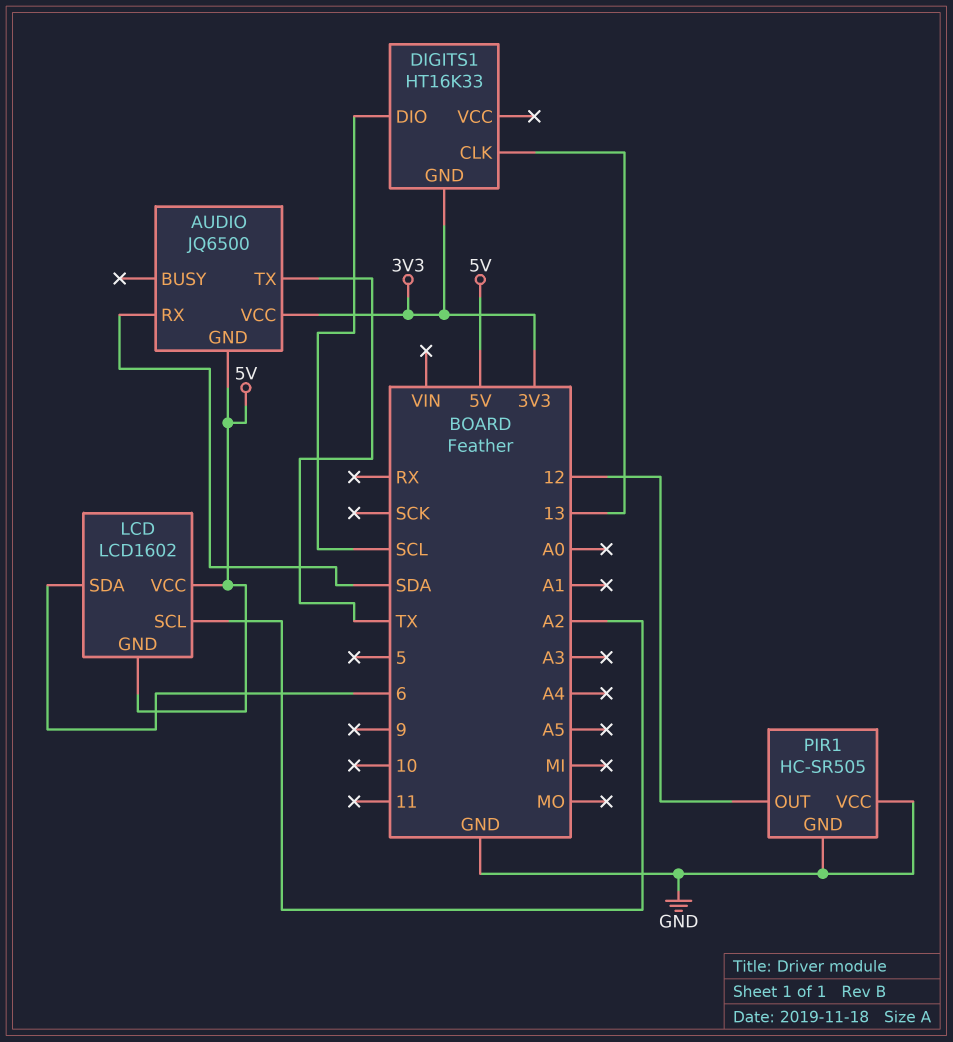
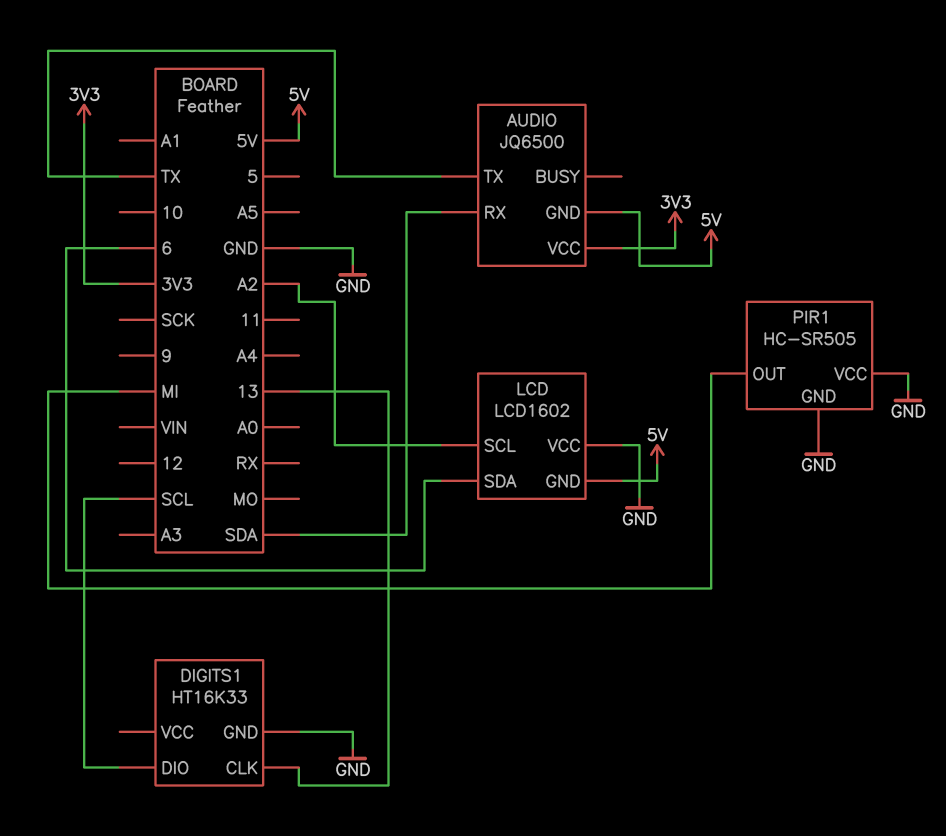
DIGITS1 pin GND: 3V3 -> GND
LCD pin VCC: 5V -> GND
PIR1 pin OUT: 12 -> MI

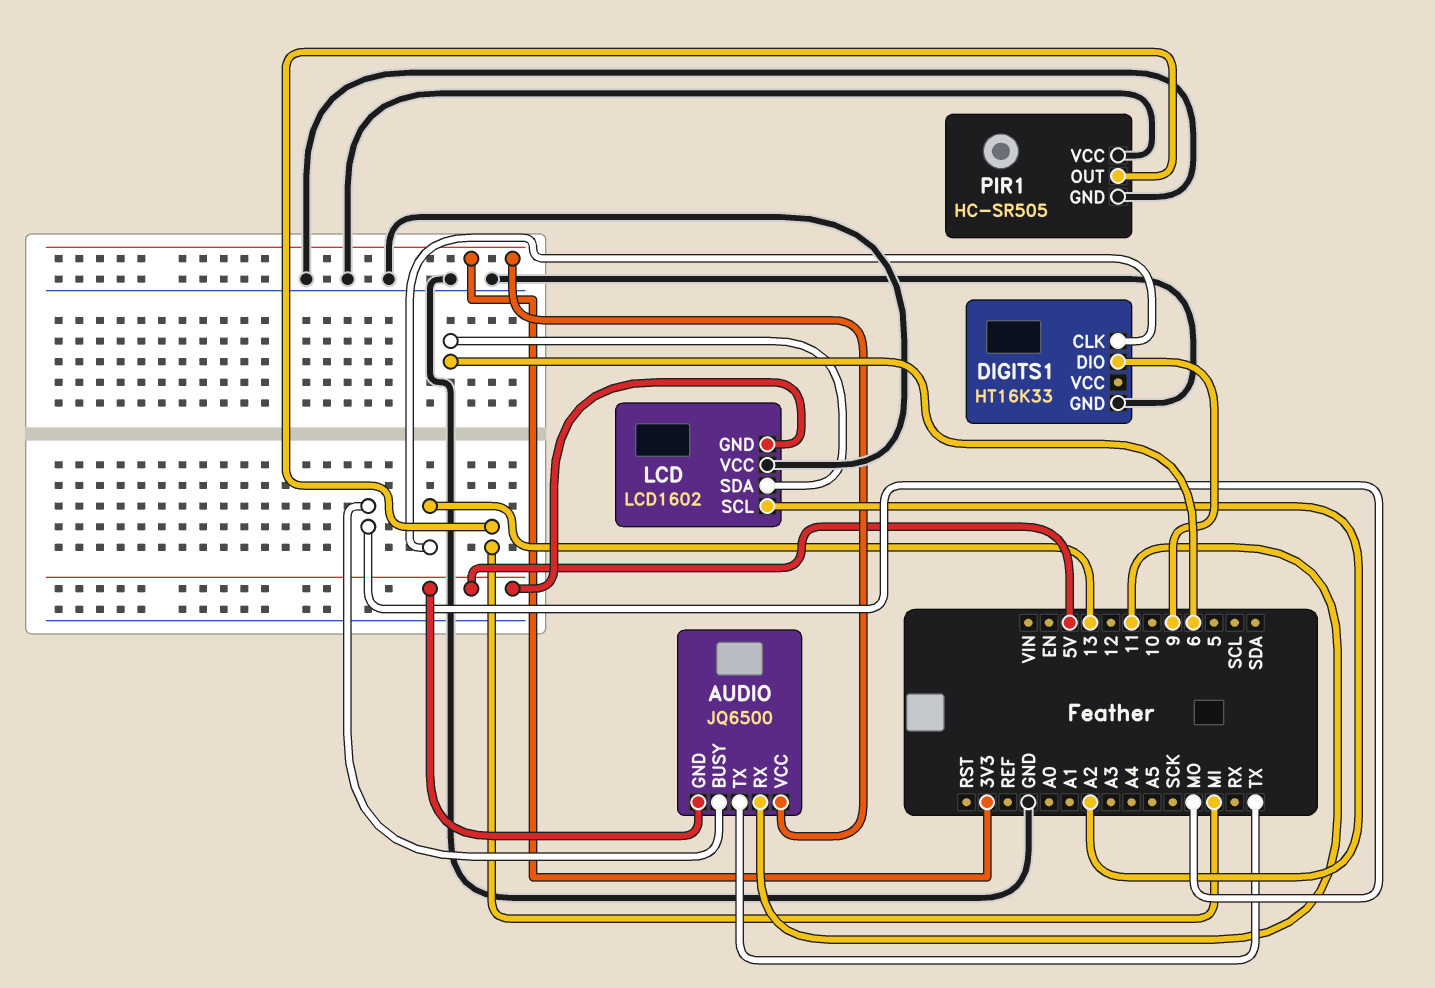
AUDIO pin BUSY: none -> MO
AUDIO pin RX: SDA -> 11
DIGITS1 pin DIO: SCL -> 9

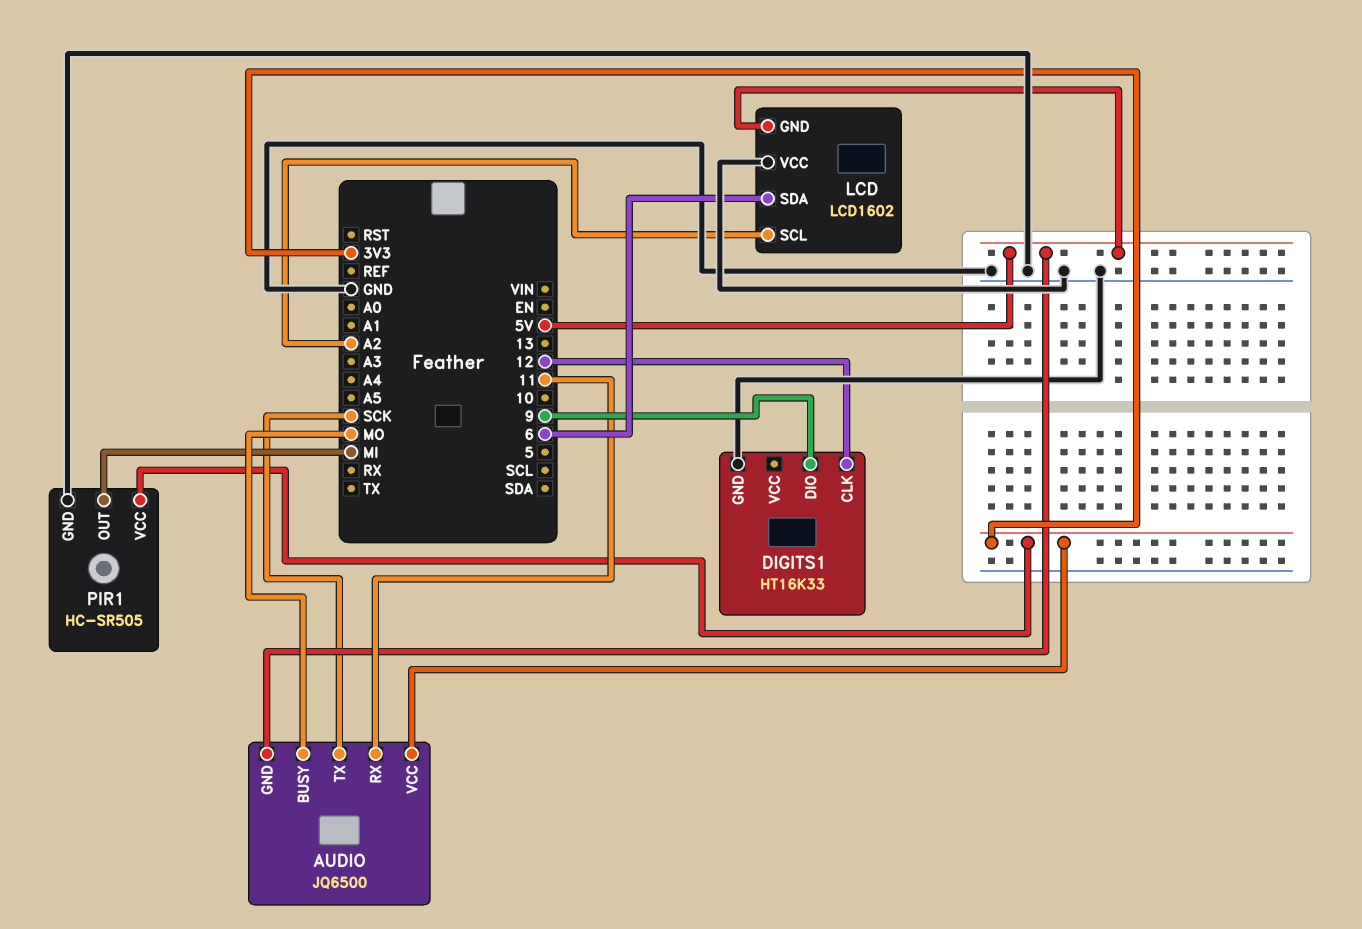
AUDIO pin TX: TX -> SCK
DIGITS1 pin CLK: 13 -> 12
PIR1 pin VCC: GND -> 3V3

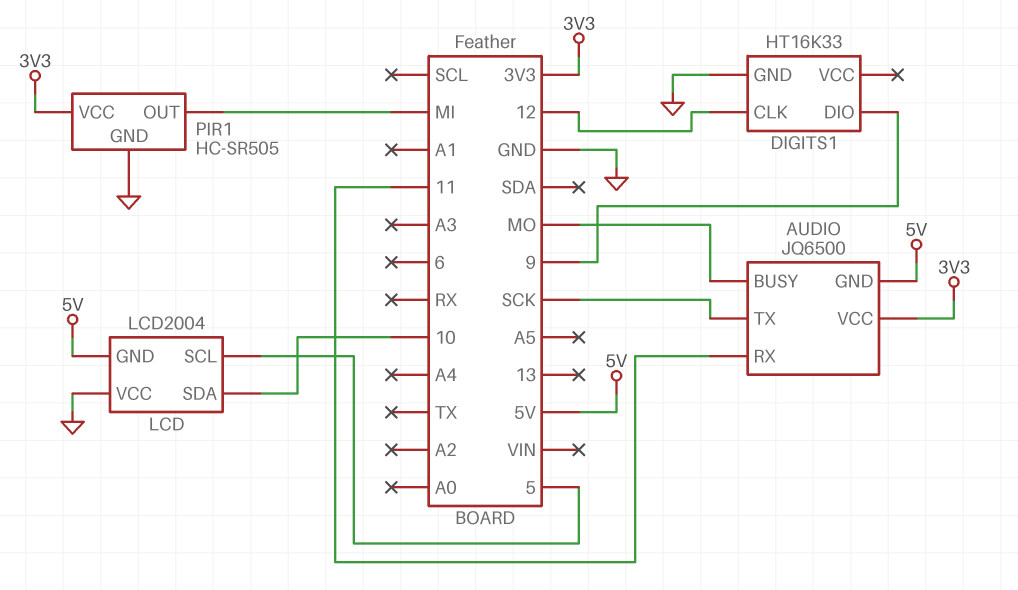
LCD: LCD1602 -> LCD2004
LCD pin SCL: A2 -> 5
LCD pin SDA: 6 -> 10

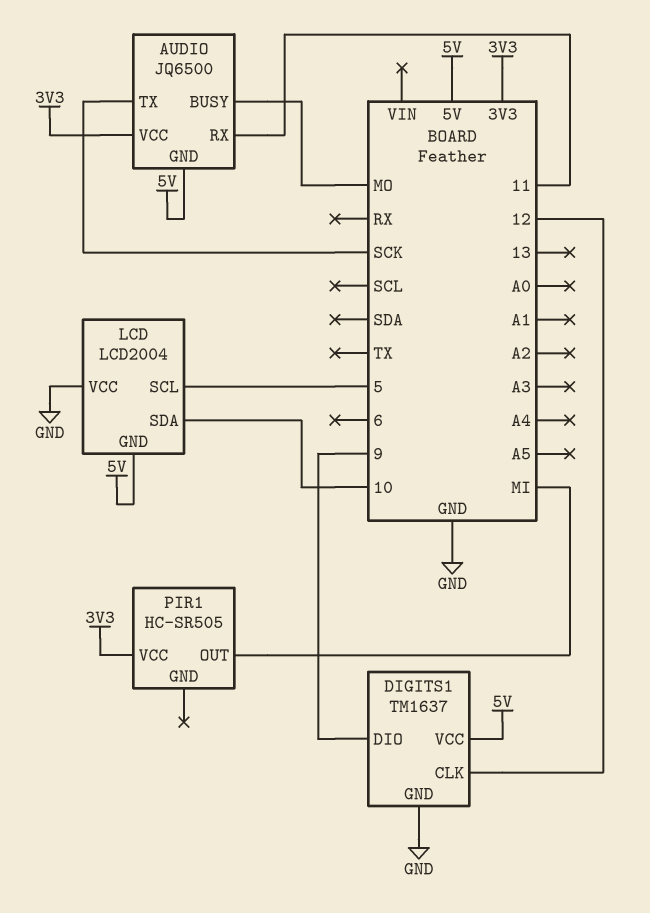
DIGITS1: HT16K33 -> TM1637
DIGITS1 pin VCC: none -> 5V
PIR1 pin GND: GND -> none

